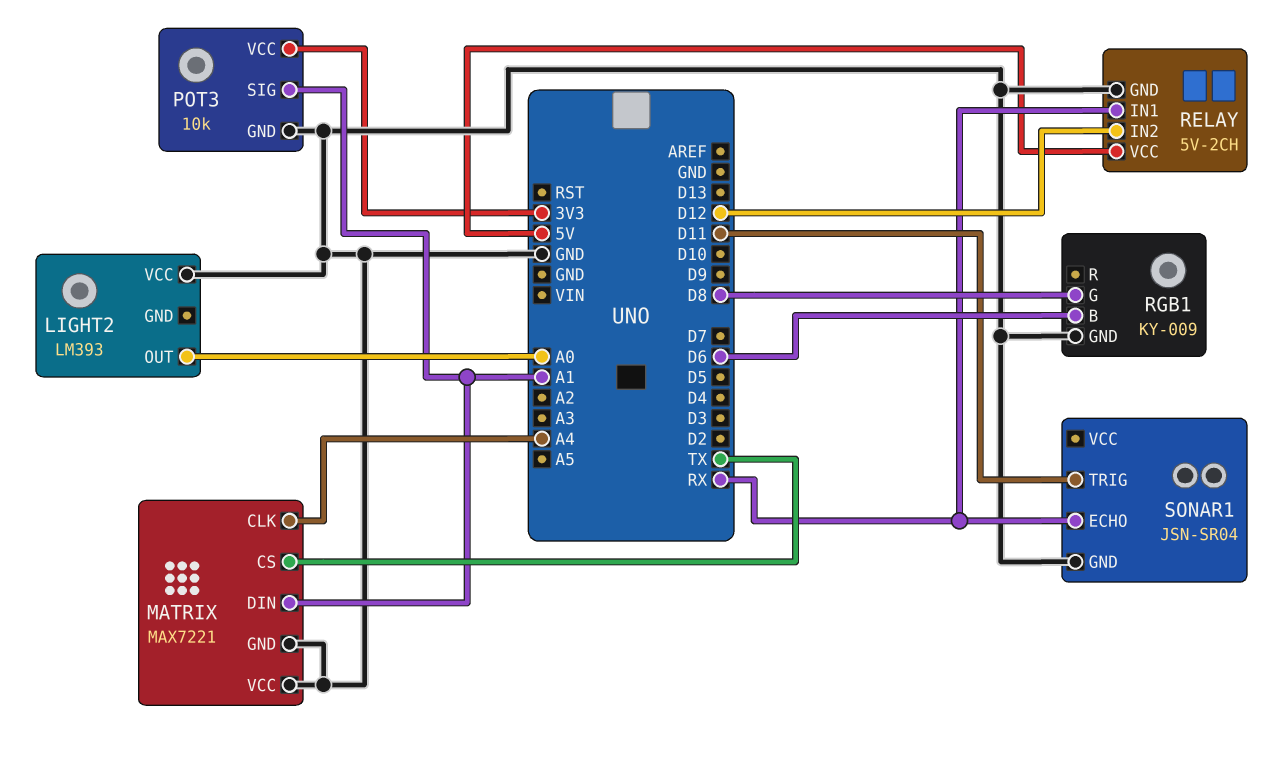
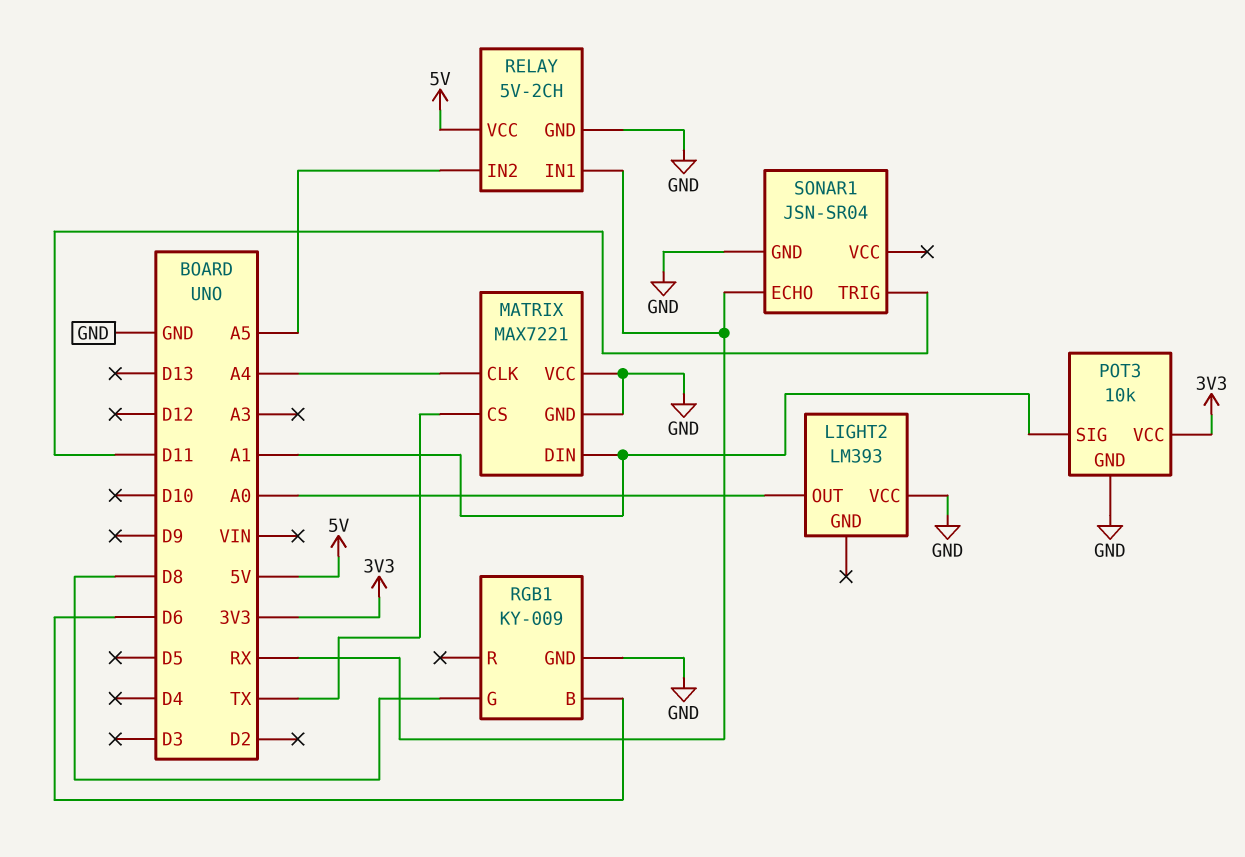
RELAY pin IN2: D12 -> A5

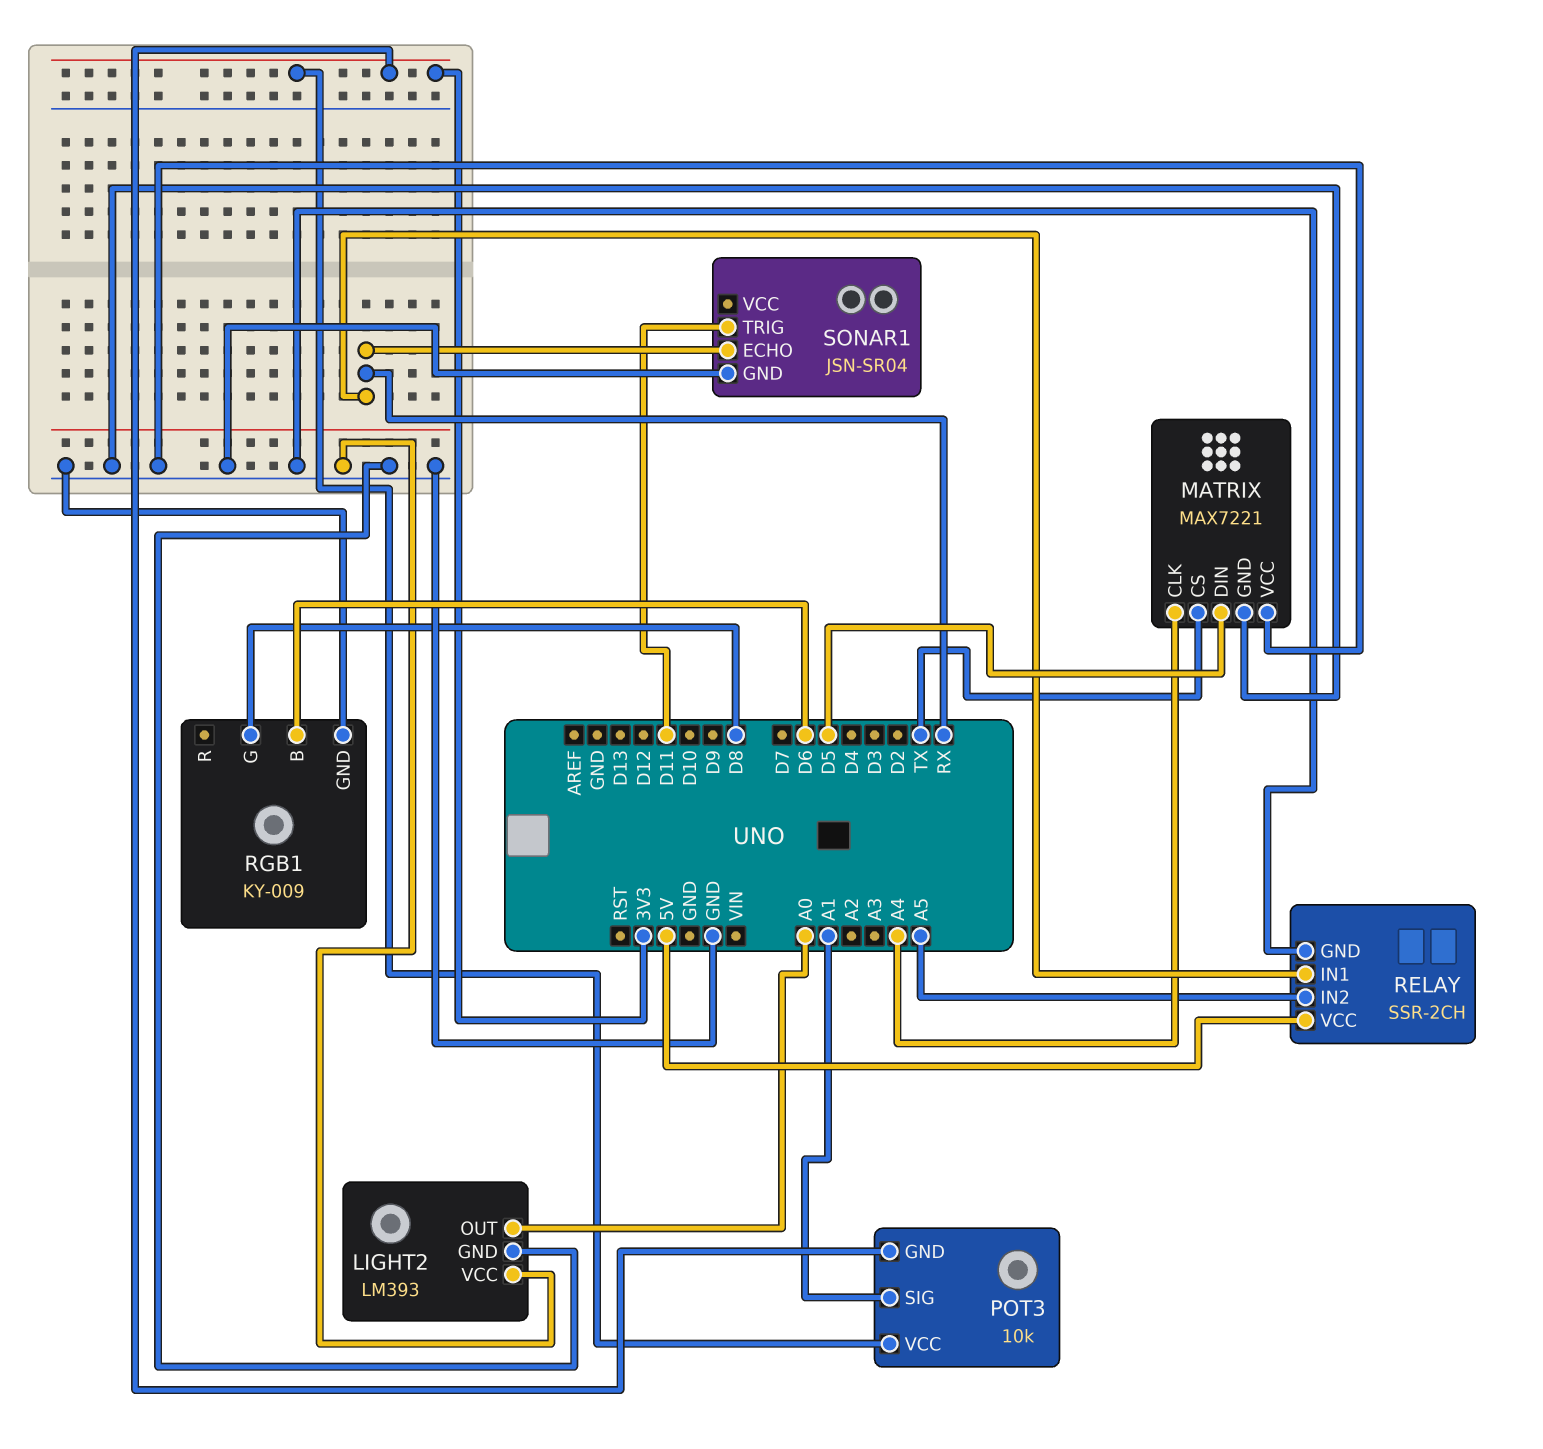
LIGHT2 pin GND: none -> GND
MATRIX pin DIN: A1 -> D5
POT3 pin GND: GND -> 3V3
RELAY: 5V-2CH -> SSR-2CH

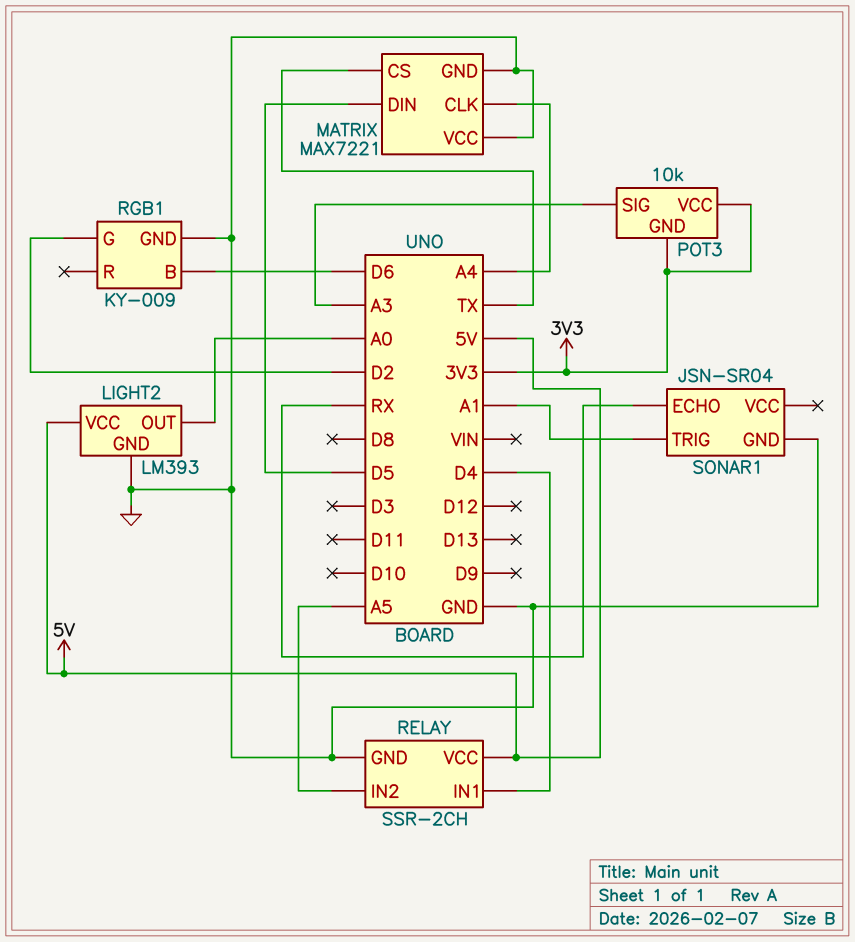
LIGHT2 pin VCC: GND -> 5V
POT3 pin SIG: A1 -> A3
RELAY pin IN1: RX -> D4
RGB1 pin G: D8 -> D2
SONAR1 pin TRIG: D11 -> A1

